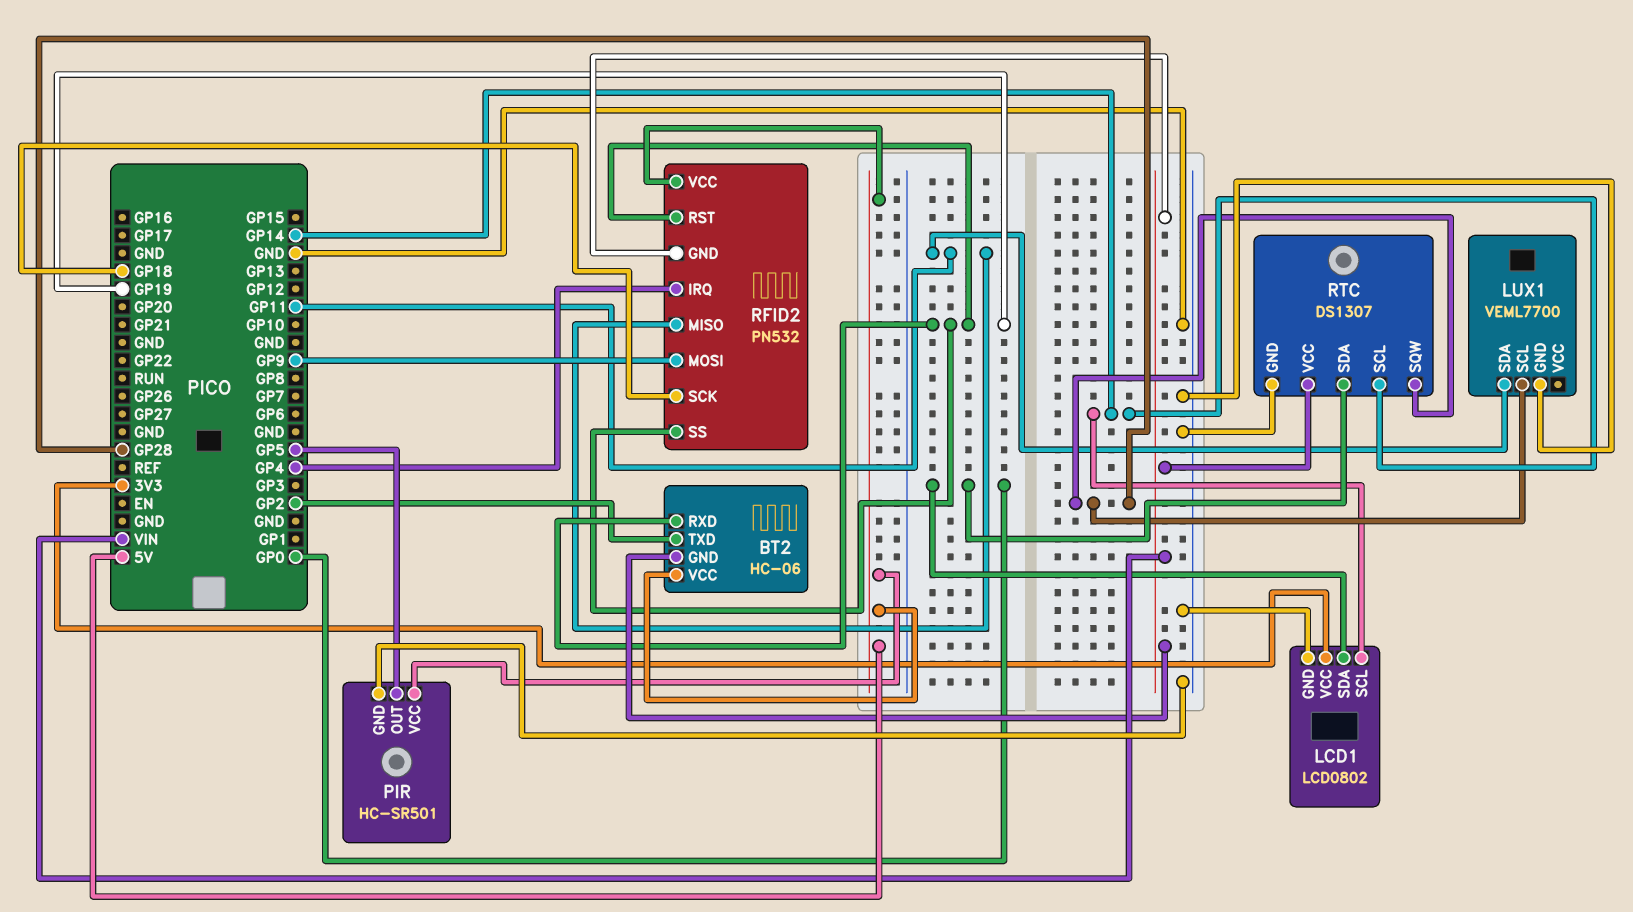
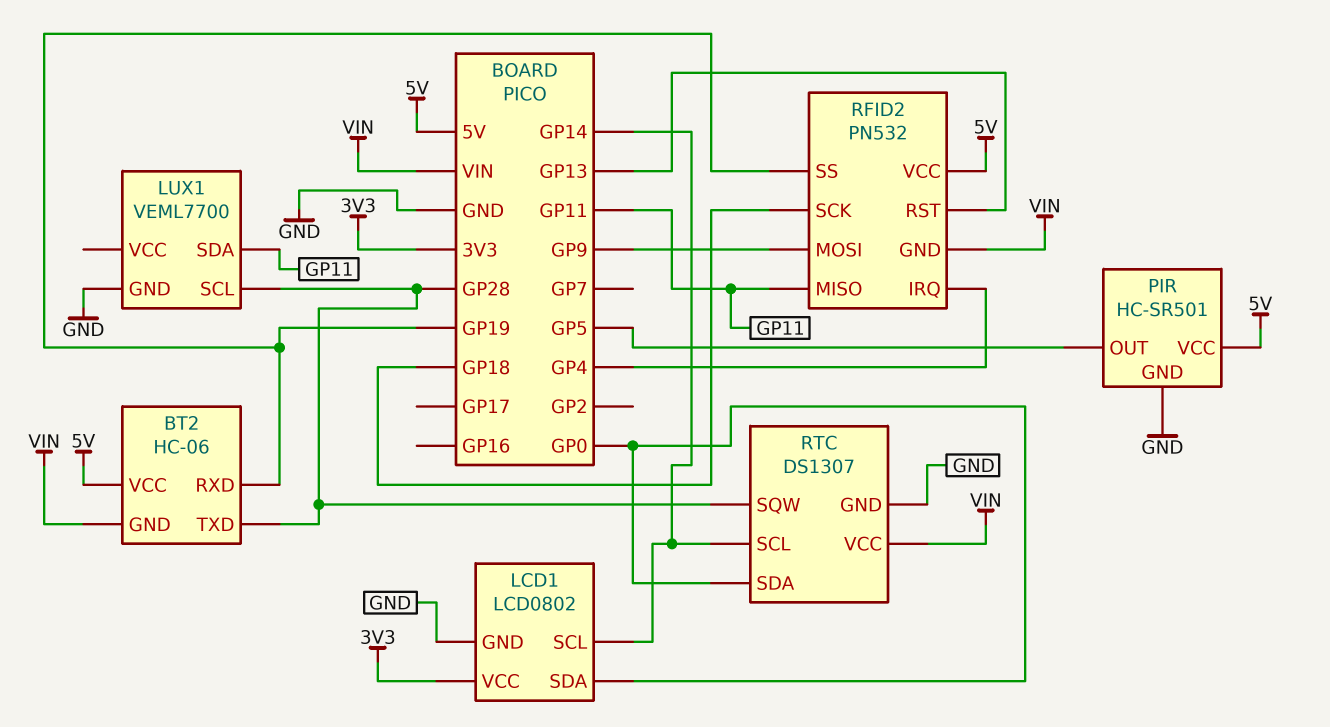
BT2 pin TXD: GP2 -> GP28
RFID2 pin RST: GP19 -> GP13

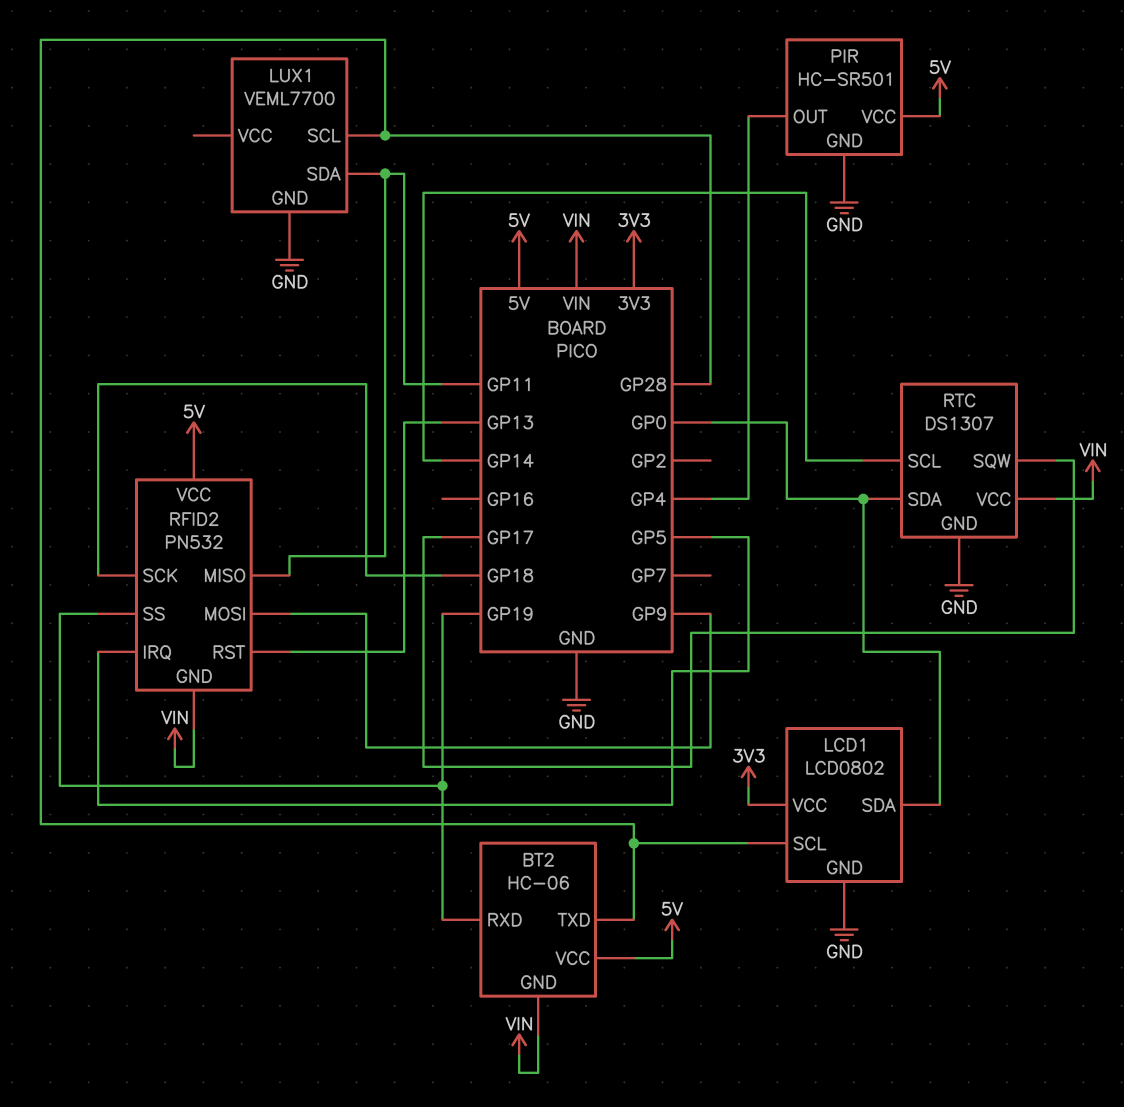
LCD1 pin SCL: GP14 -> GP28
PIR pin OUT: GP5 -> GP4
RFID2 pin IRQ: GP4 -> GP5
RTC pin SQW: GP28 -> GP17

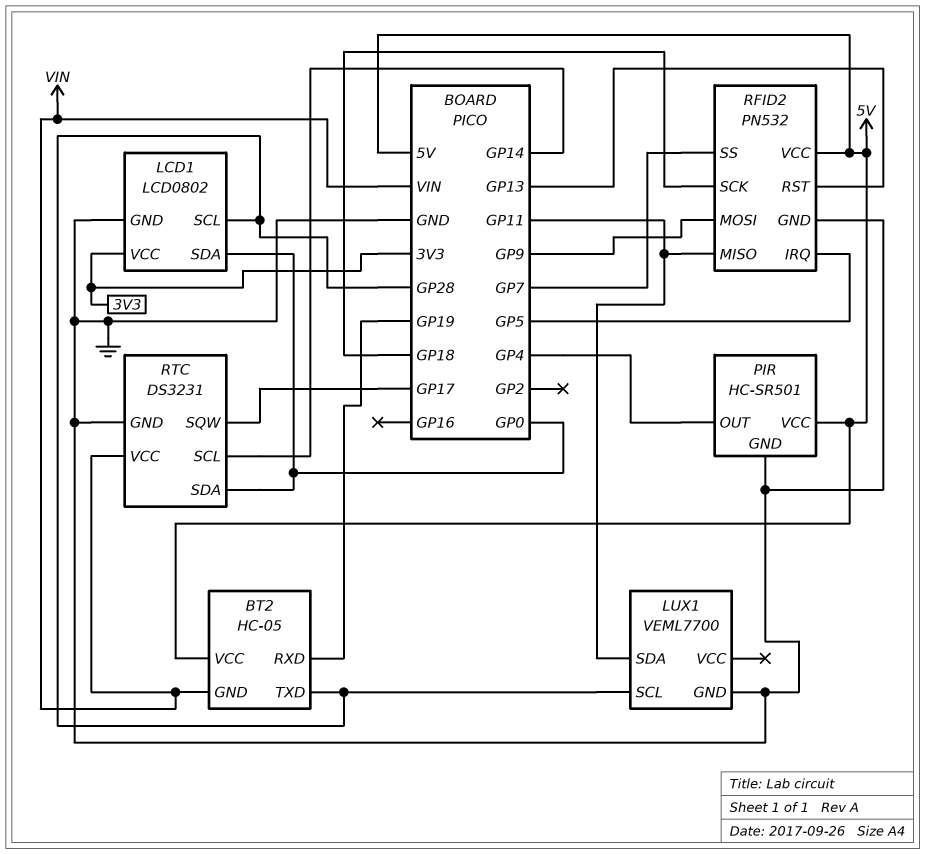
BT2: HC-06 -> HC-05
RFID2 pin GND: VIN -> GND
RFID2 pin SS: GP19 -> GP7
RTC: DS1307 -> DS3231

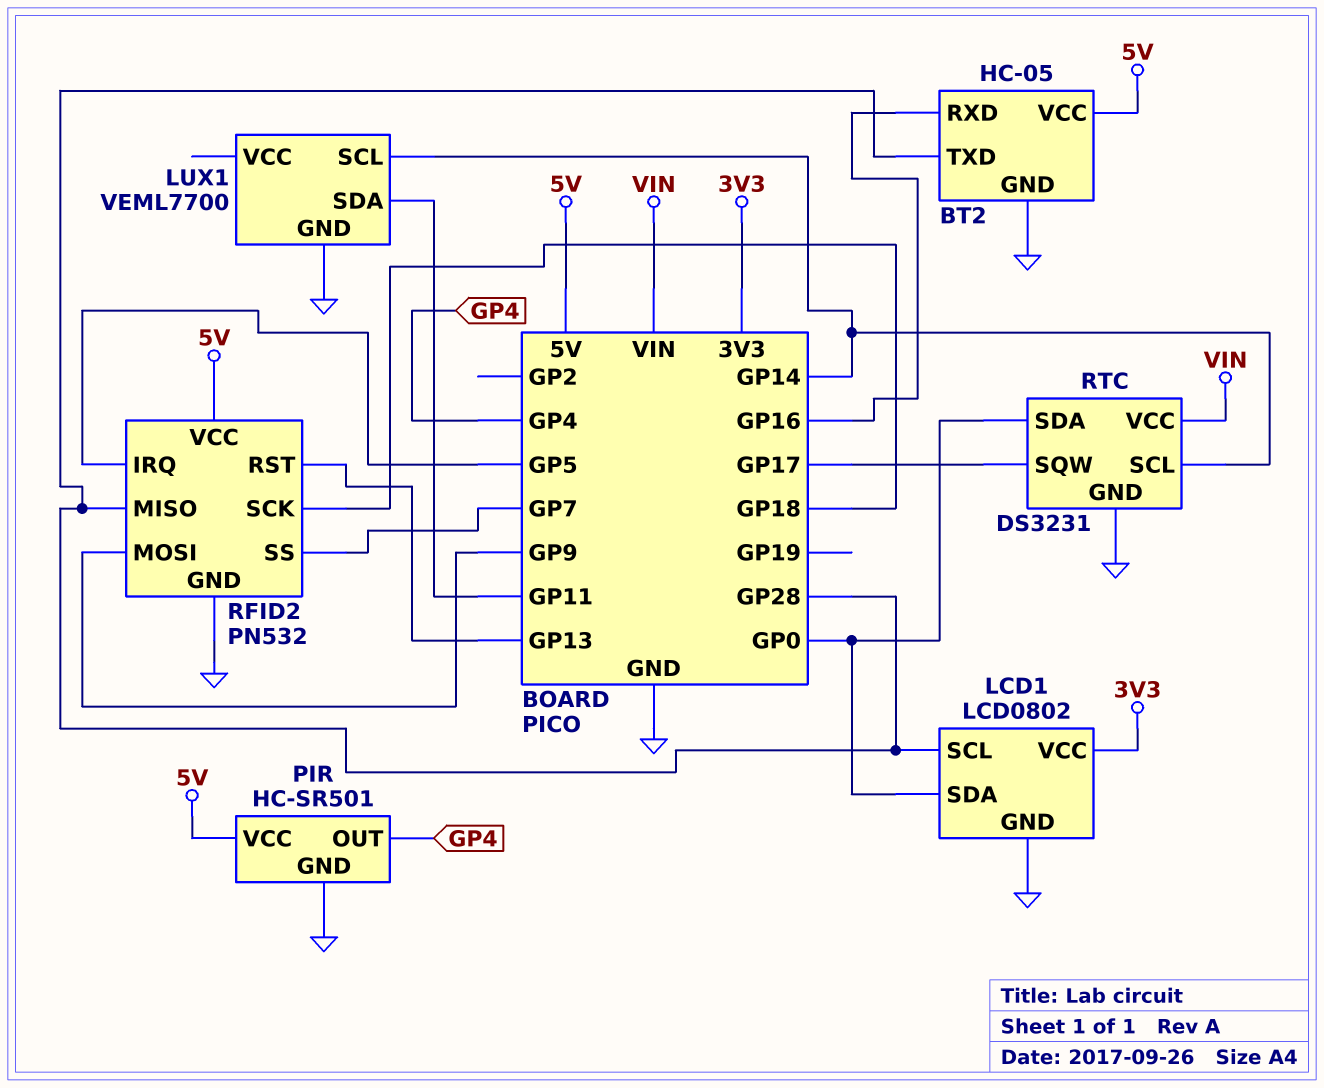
BT2 pin GND: VIN -> GND
BT2 pin RXD: GP19 -> GP16
LUX1 pin SCL: GP28 -> GP14
RFID2 pin MISO: GP11 -> GP28

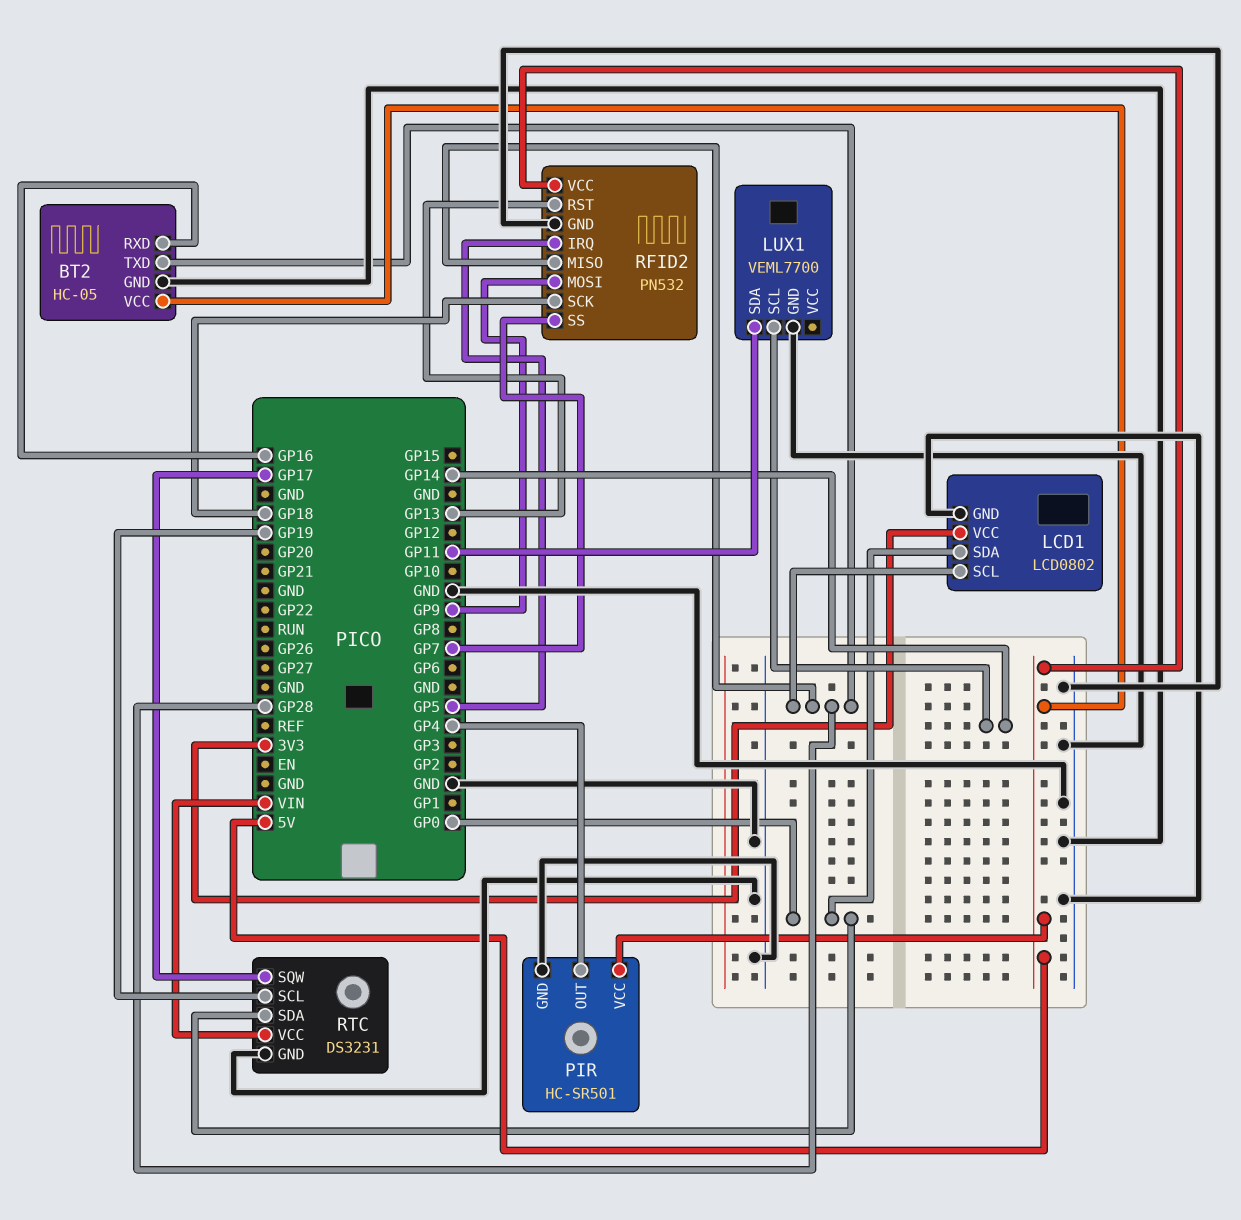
RTC pin SCL: GP14 -> GP19

